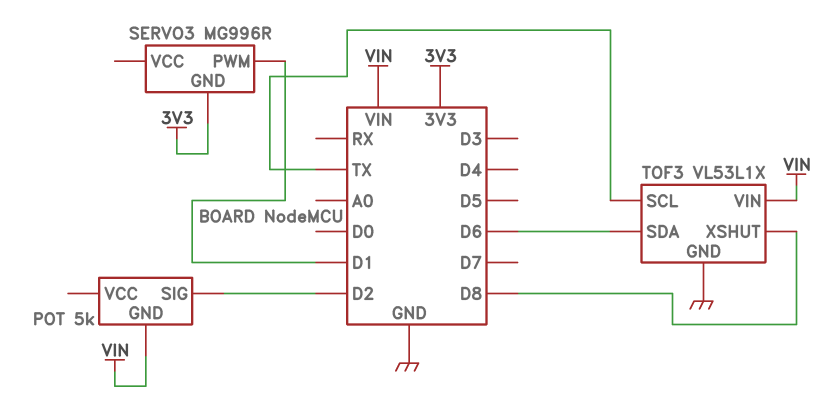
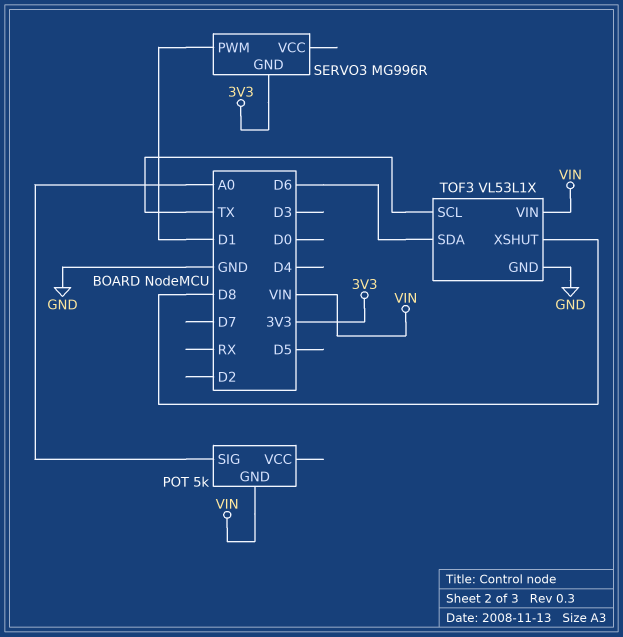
POT pin SIG: D2 -> A0

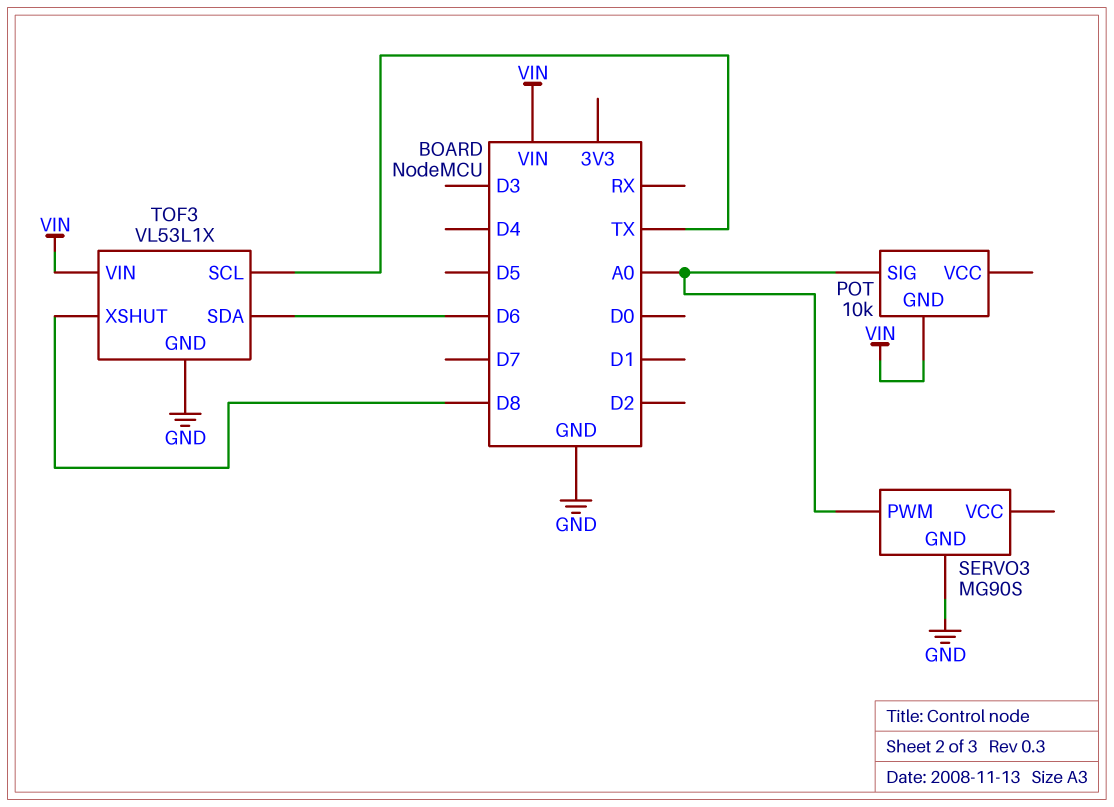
POT: 5k -> 10k
SERVO3: MG996R -> MG90S
SERVO3 pin GND: 3V3 -> GND
SERVO3 pin PWM: D1 -> A0

